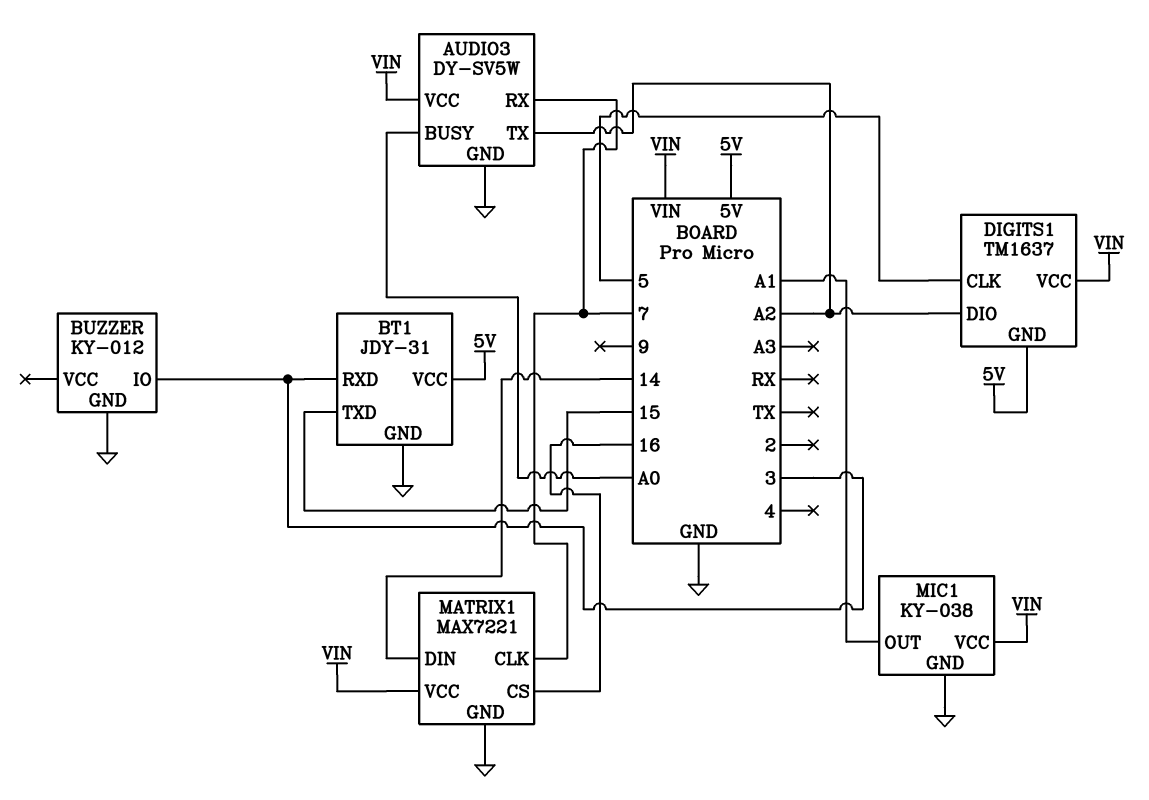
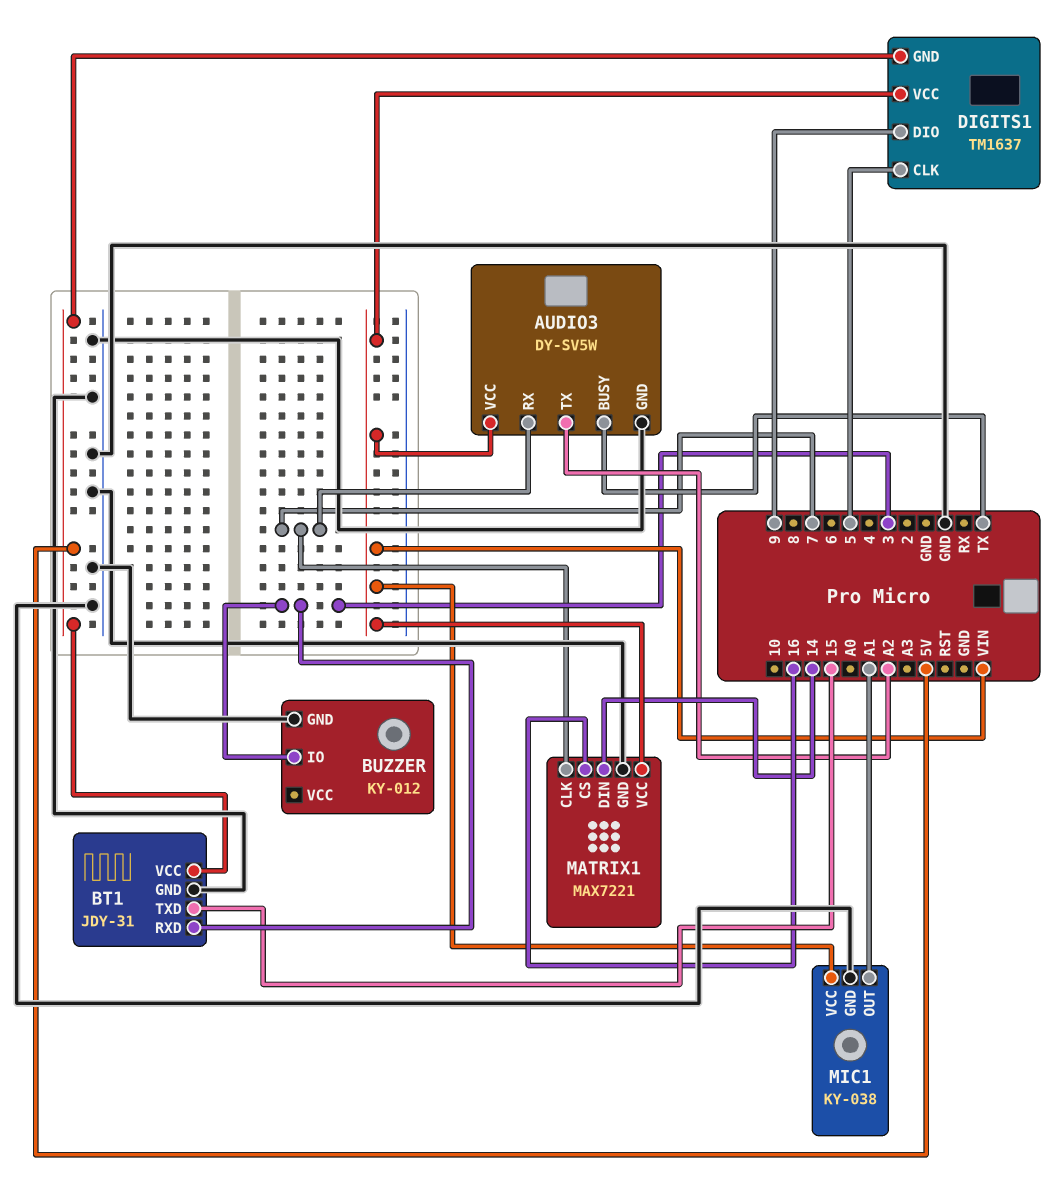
AUDIO3 pin BUSY: A0 -> TX
DIGITS1 pin DIO: A2 -> 9

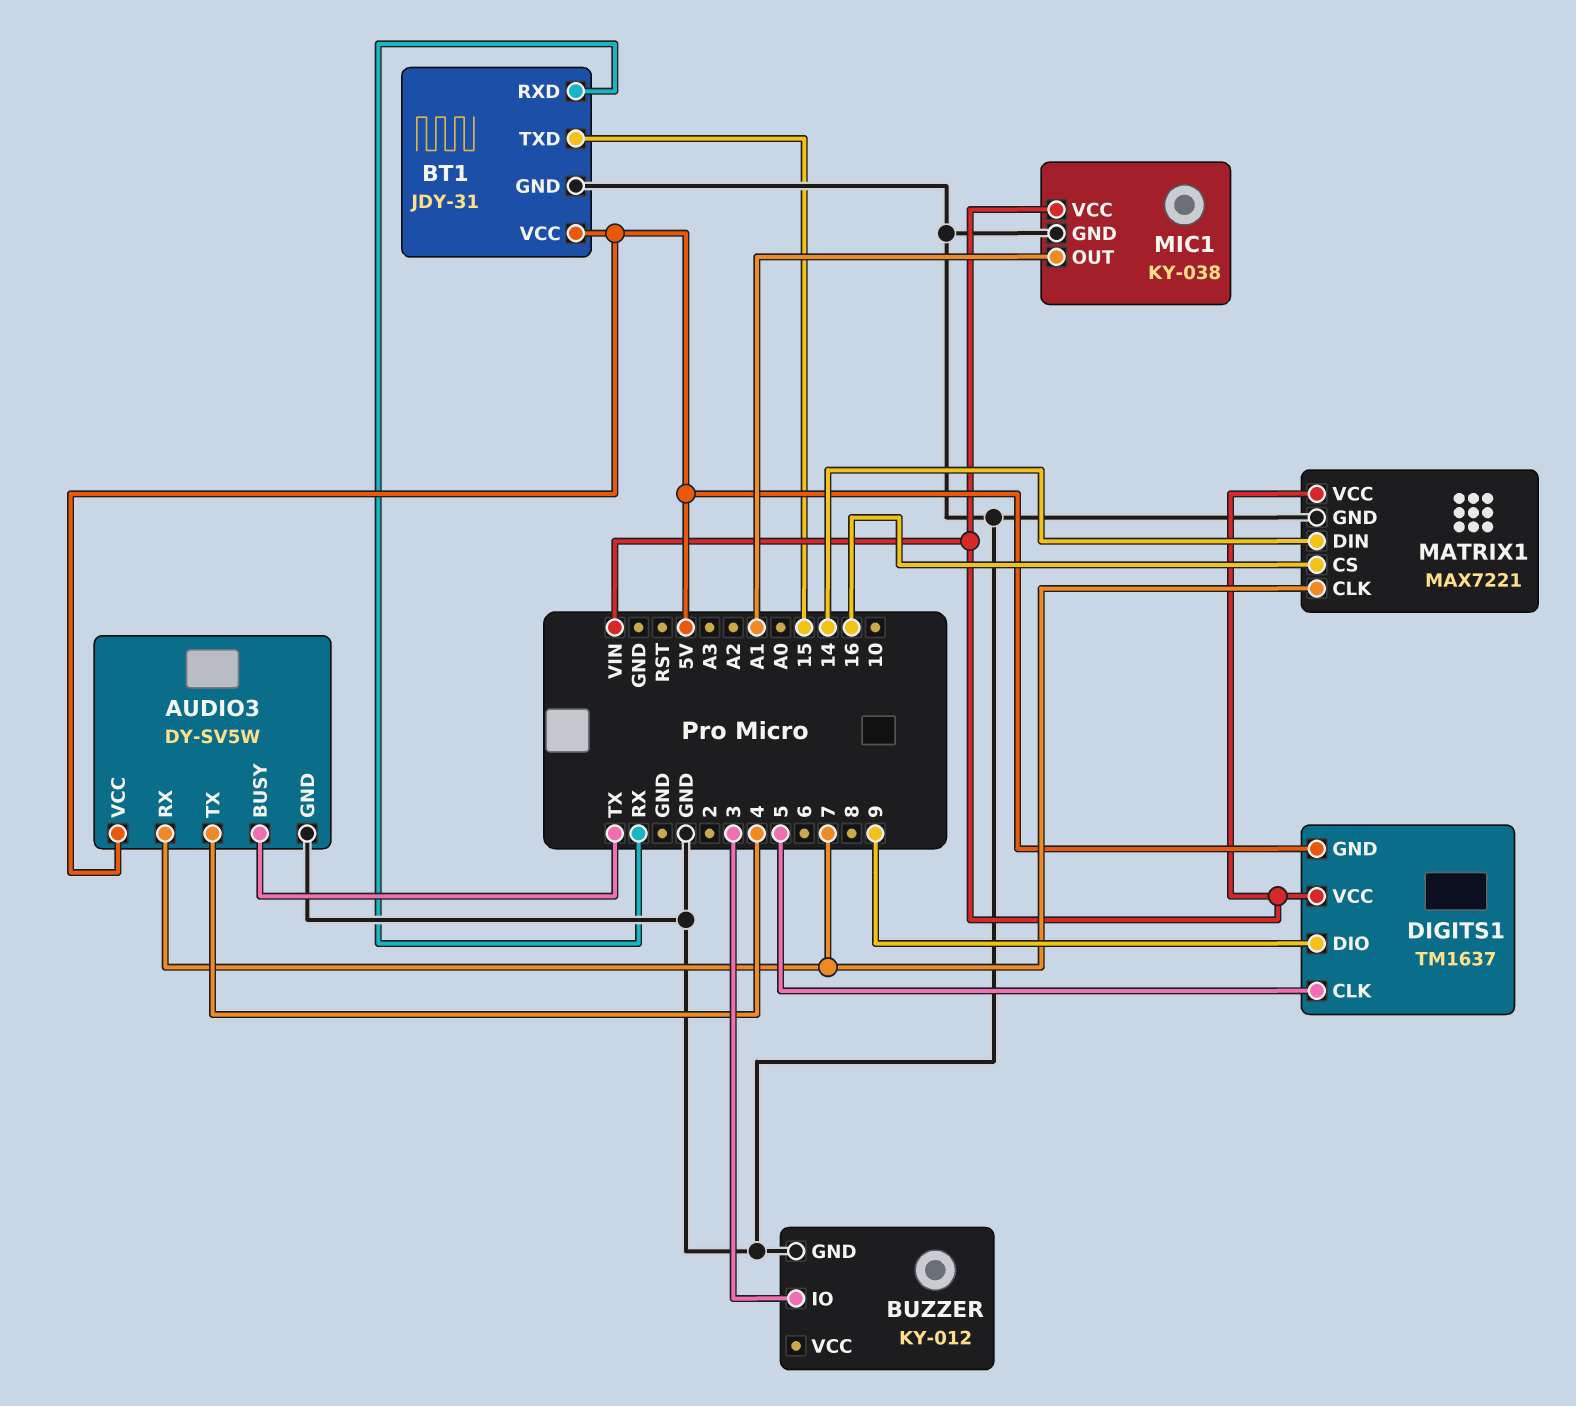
AUDIO3 pin TX: A2 -> 4
AUDIO3 pin VCC: VIN -> 5V
BT1 pin RXD: 3 -> RX

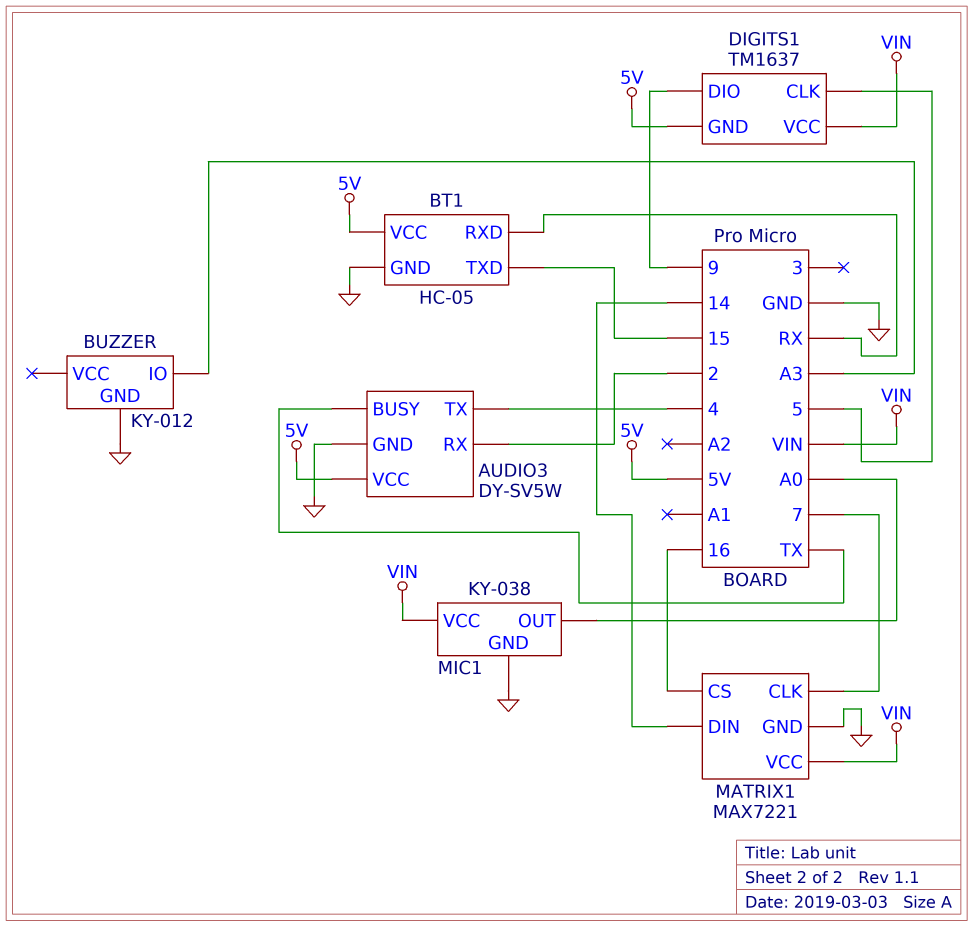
AUDIO3 pin RX: 7 -> 2
BT1: JDY-31 -> HC-05
BUZZER pin IO: 3 -> A3
MIC1 pin OUT: A1 -> A0

